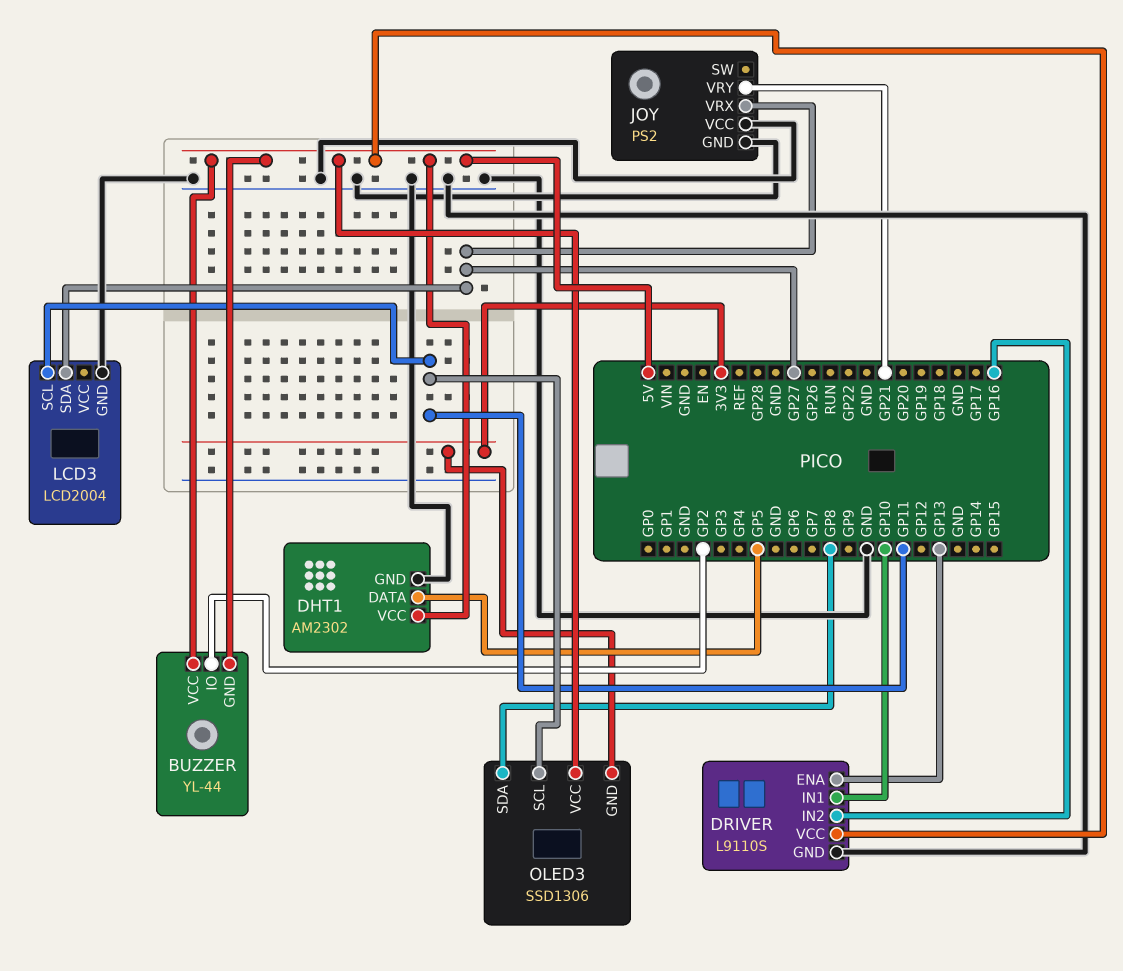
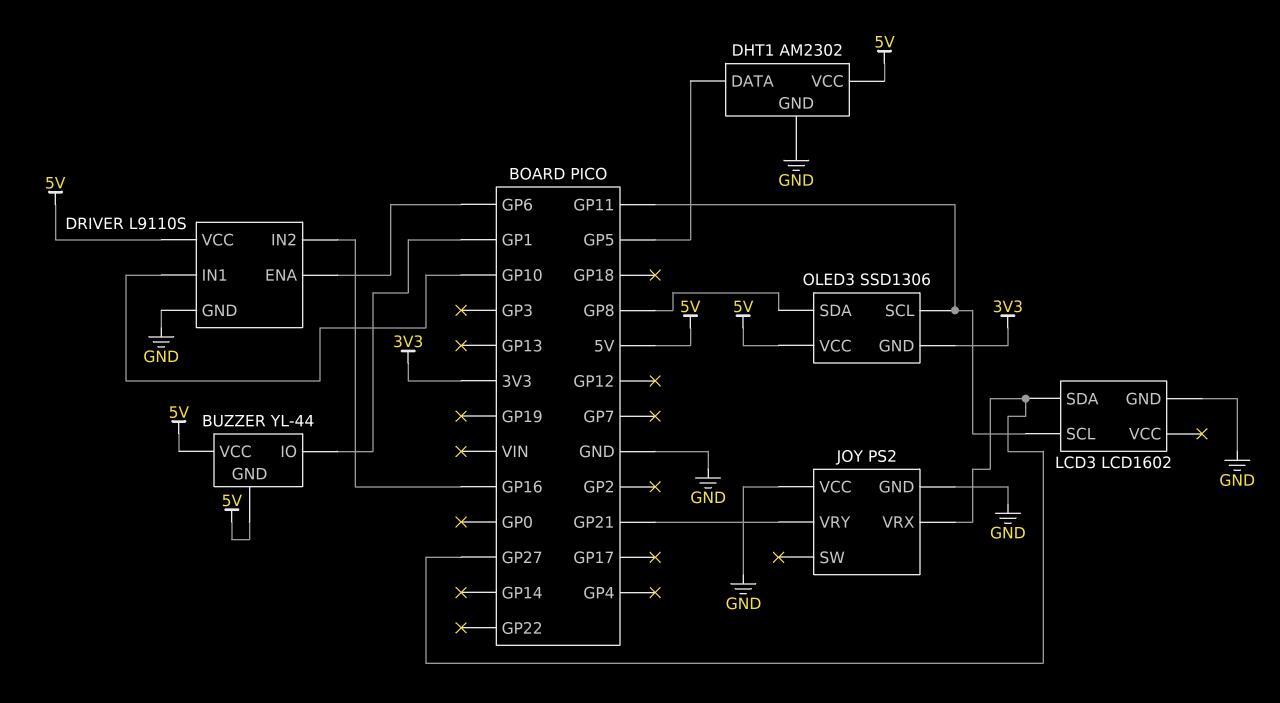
BUZZER pin IO: GP2 -> GP1
DRIVER pin ENA: GP13 -> GP6
LCD3: LCD2004 -> LCD1602

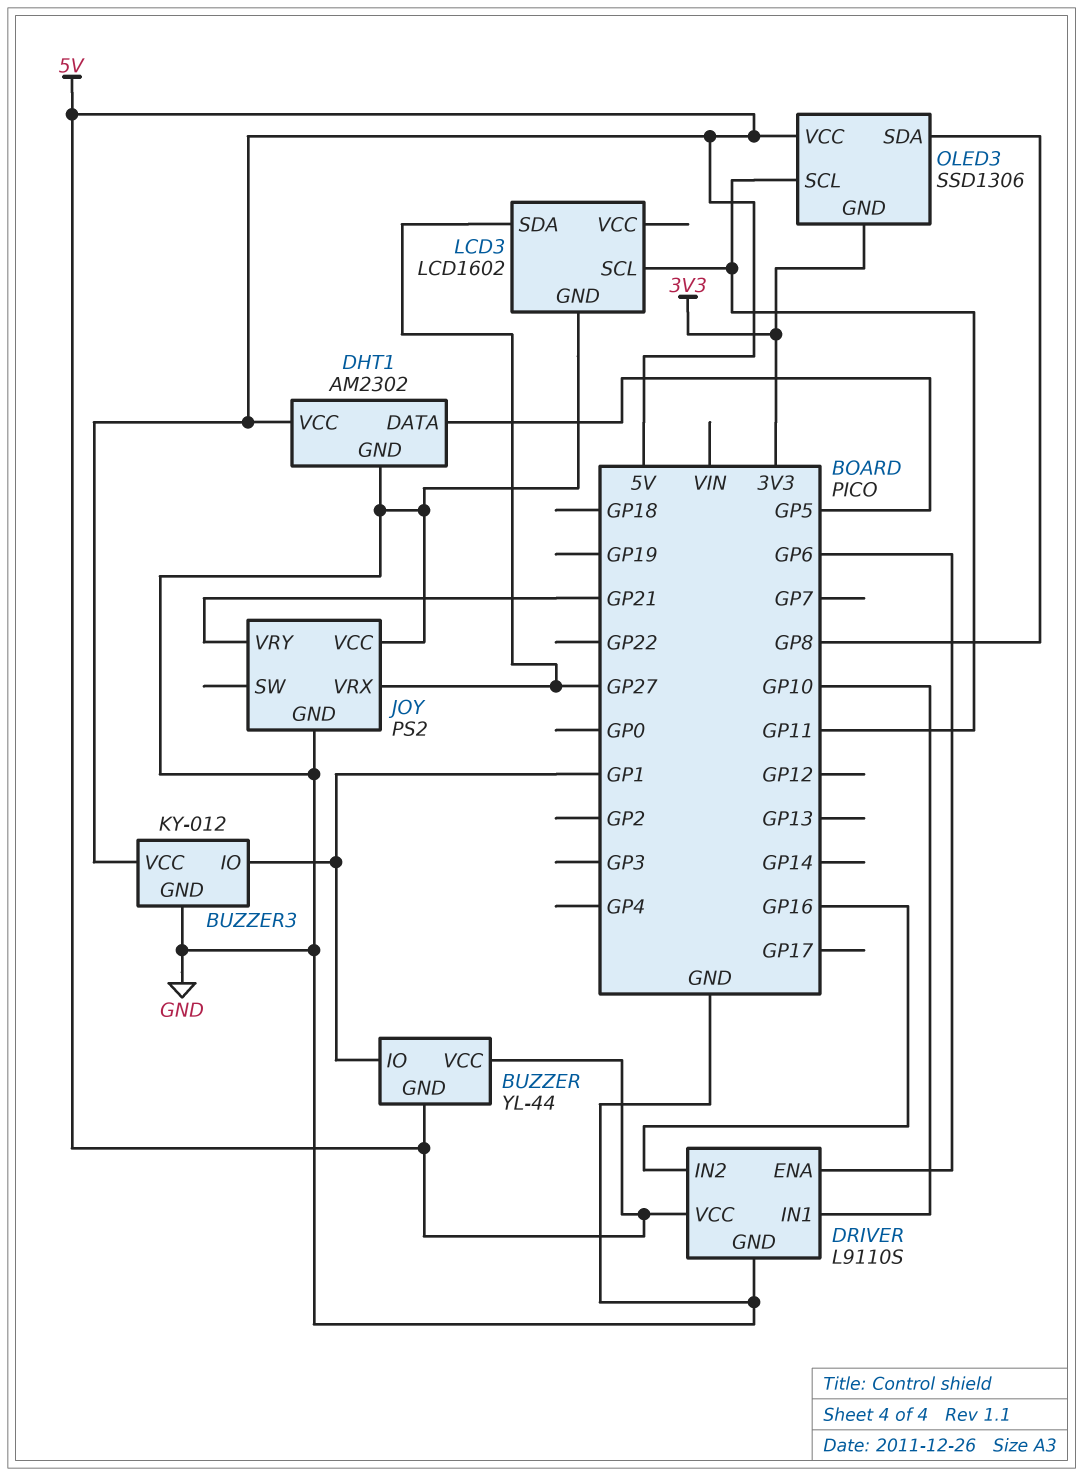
BUZZER3: none -> KY-012
BUZZER3 pin GND: none -> GND
BUZZER3 pin IO: none -> GP1
BUZZER3 pin VCC: none -> 5V

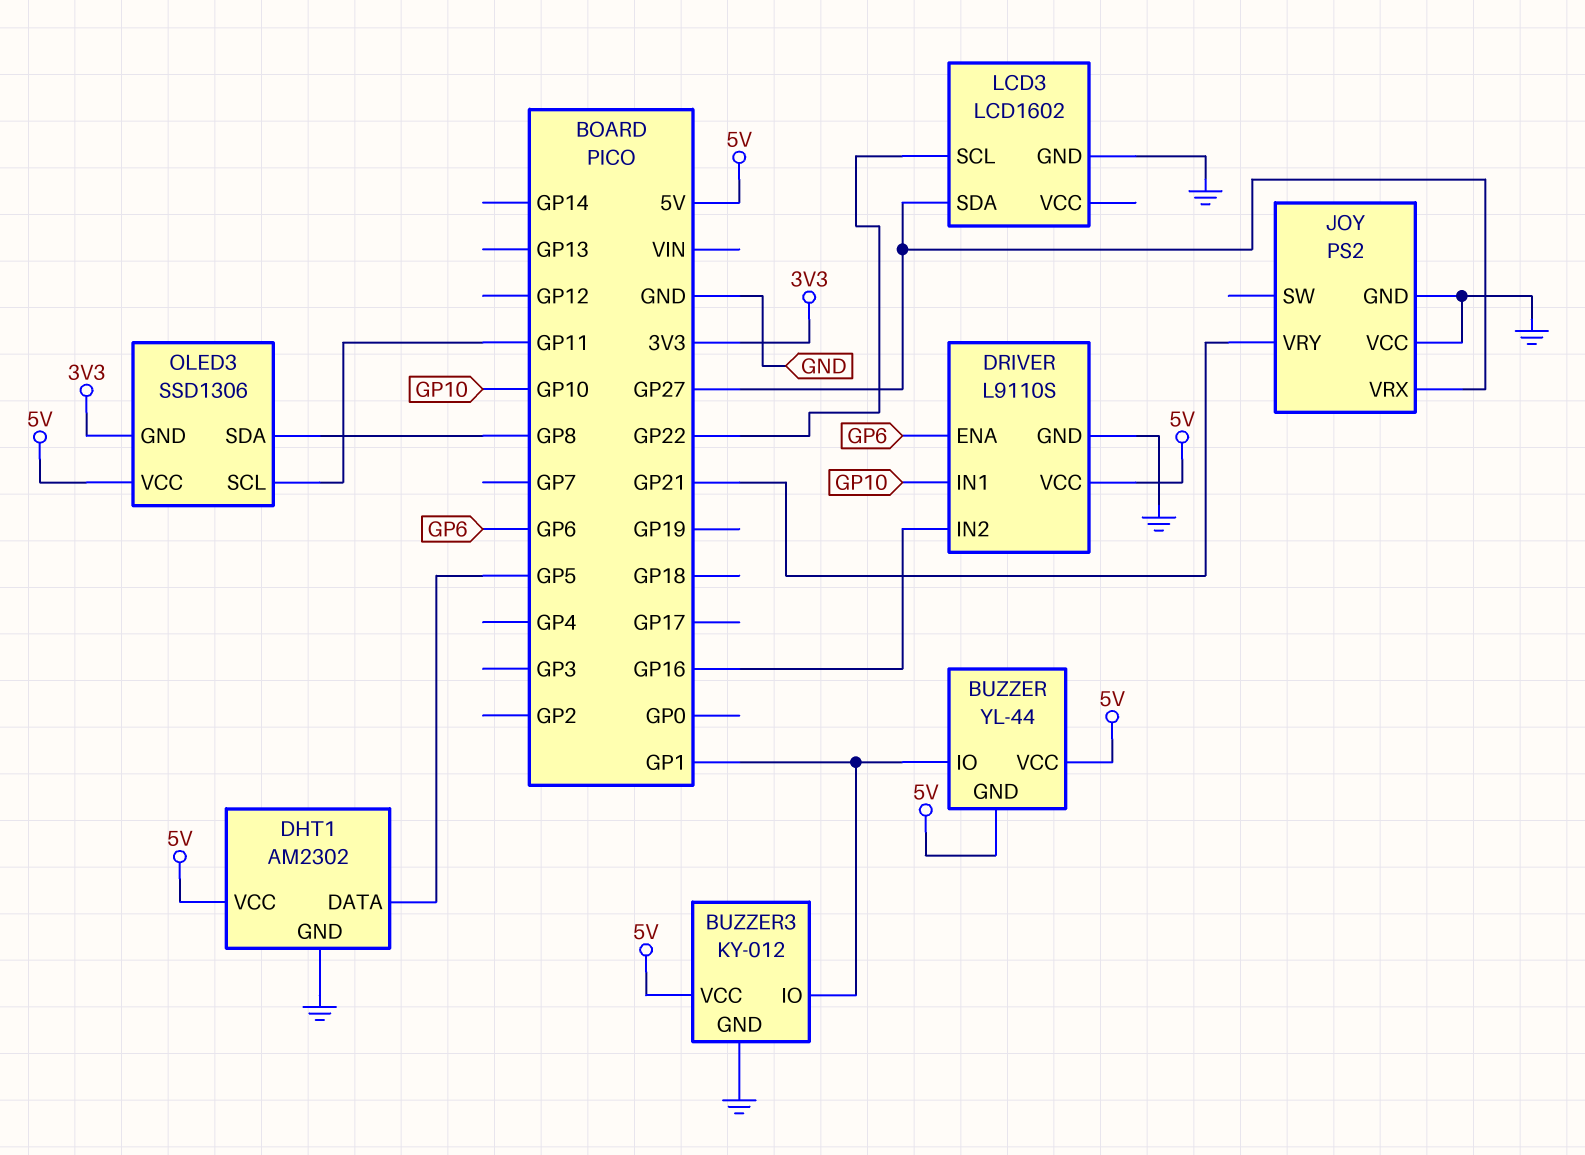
LCD3 pin SCL: GP11 -> GP22

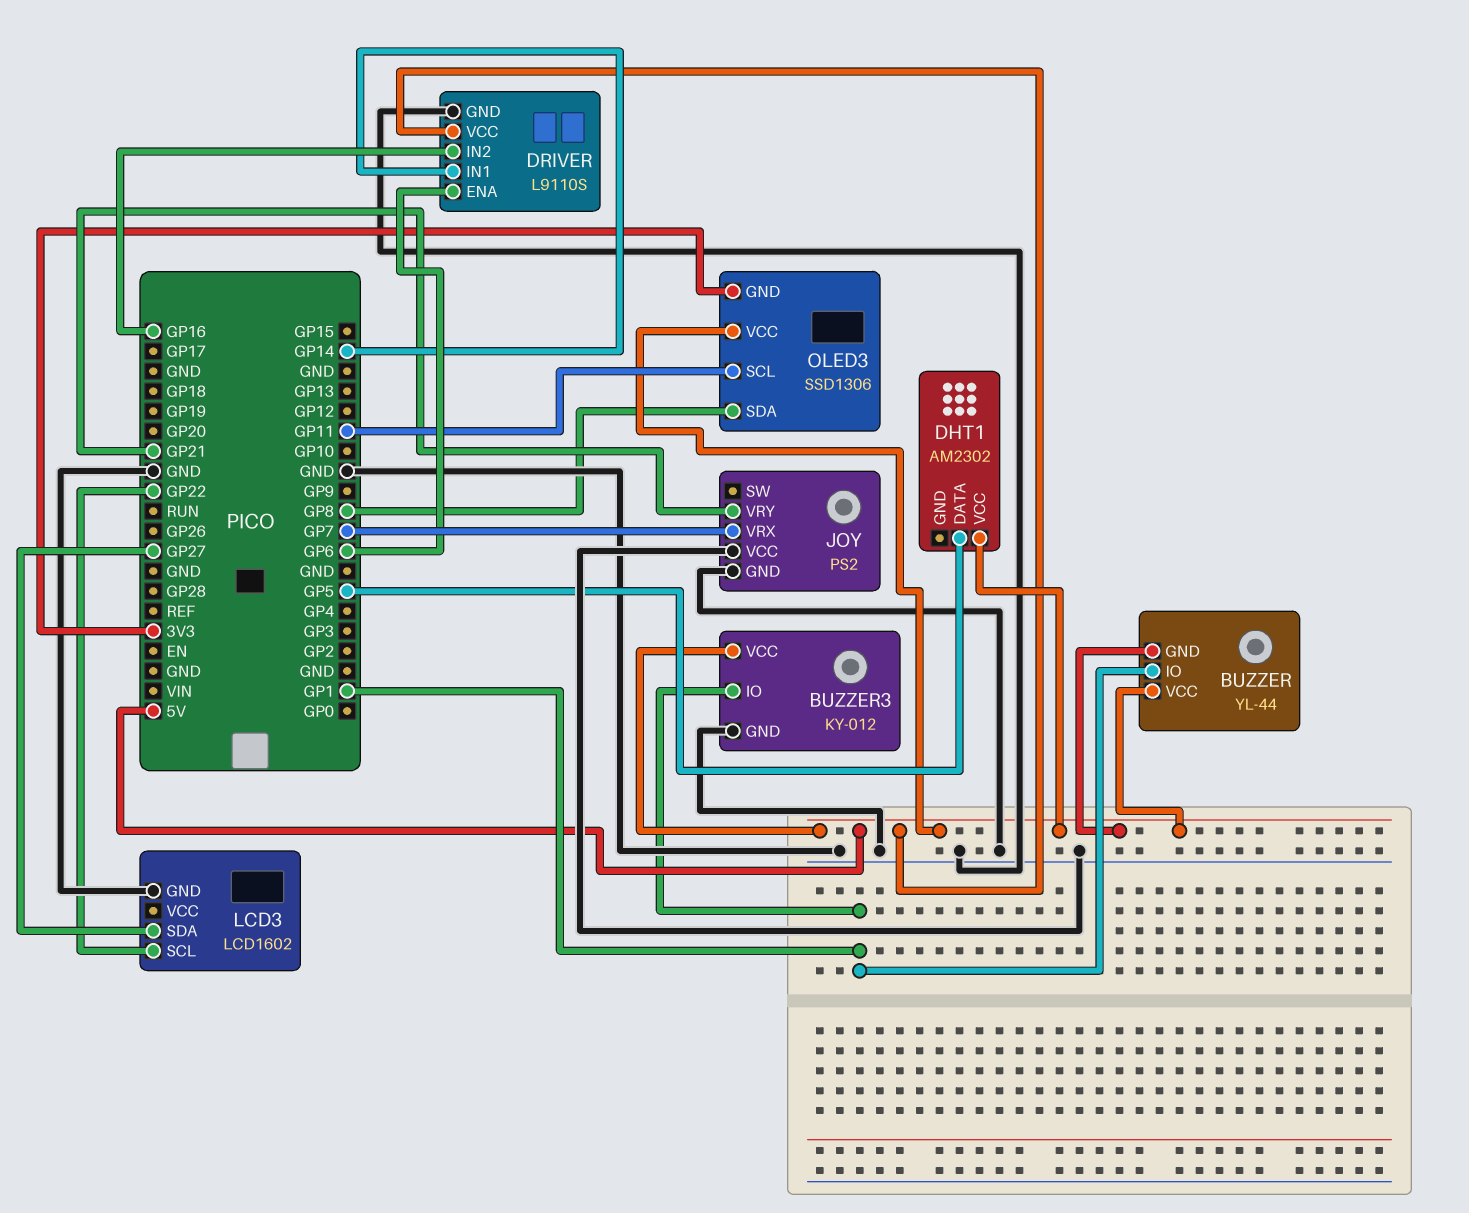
DHT1 pin GND: GND -> none
DRIVER pin IN1: GP10 -> GP14
JOY pin VRX: GP27 -> GP7

